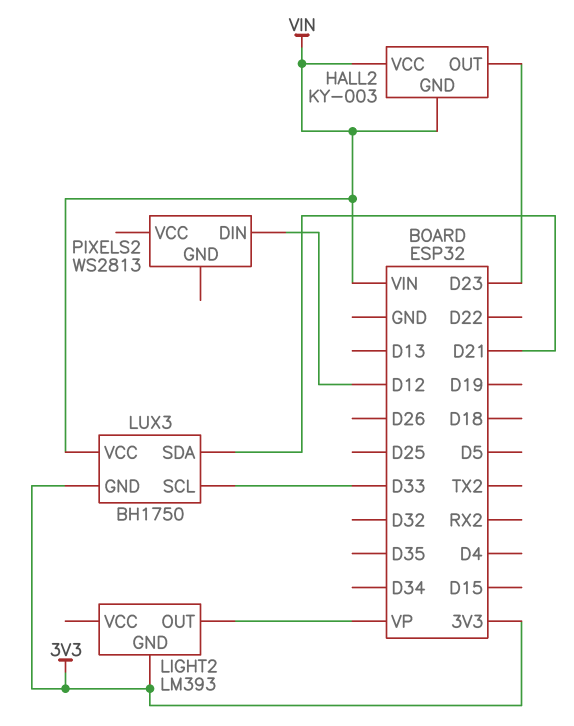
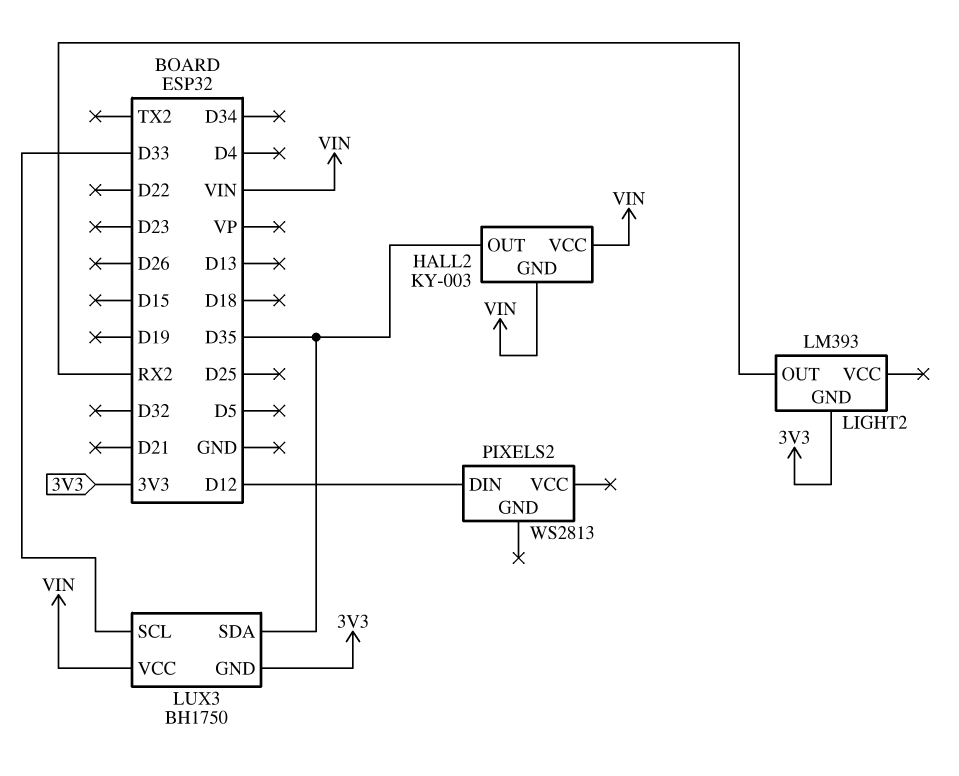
HALL2 pin OUT: D23 -> D35
LIGHT2 pin OUT: VP -> RX2
LUX3 pin SDA: D21 -> D35

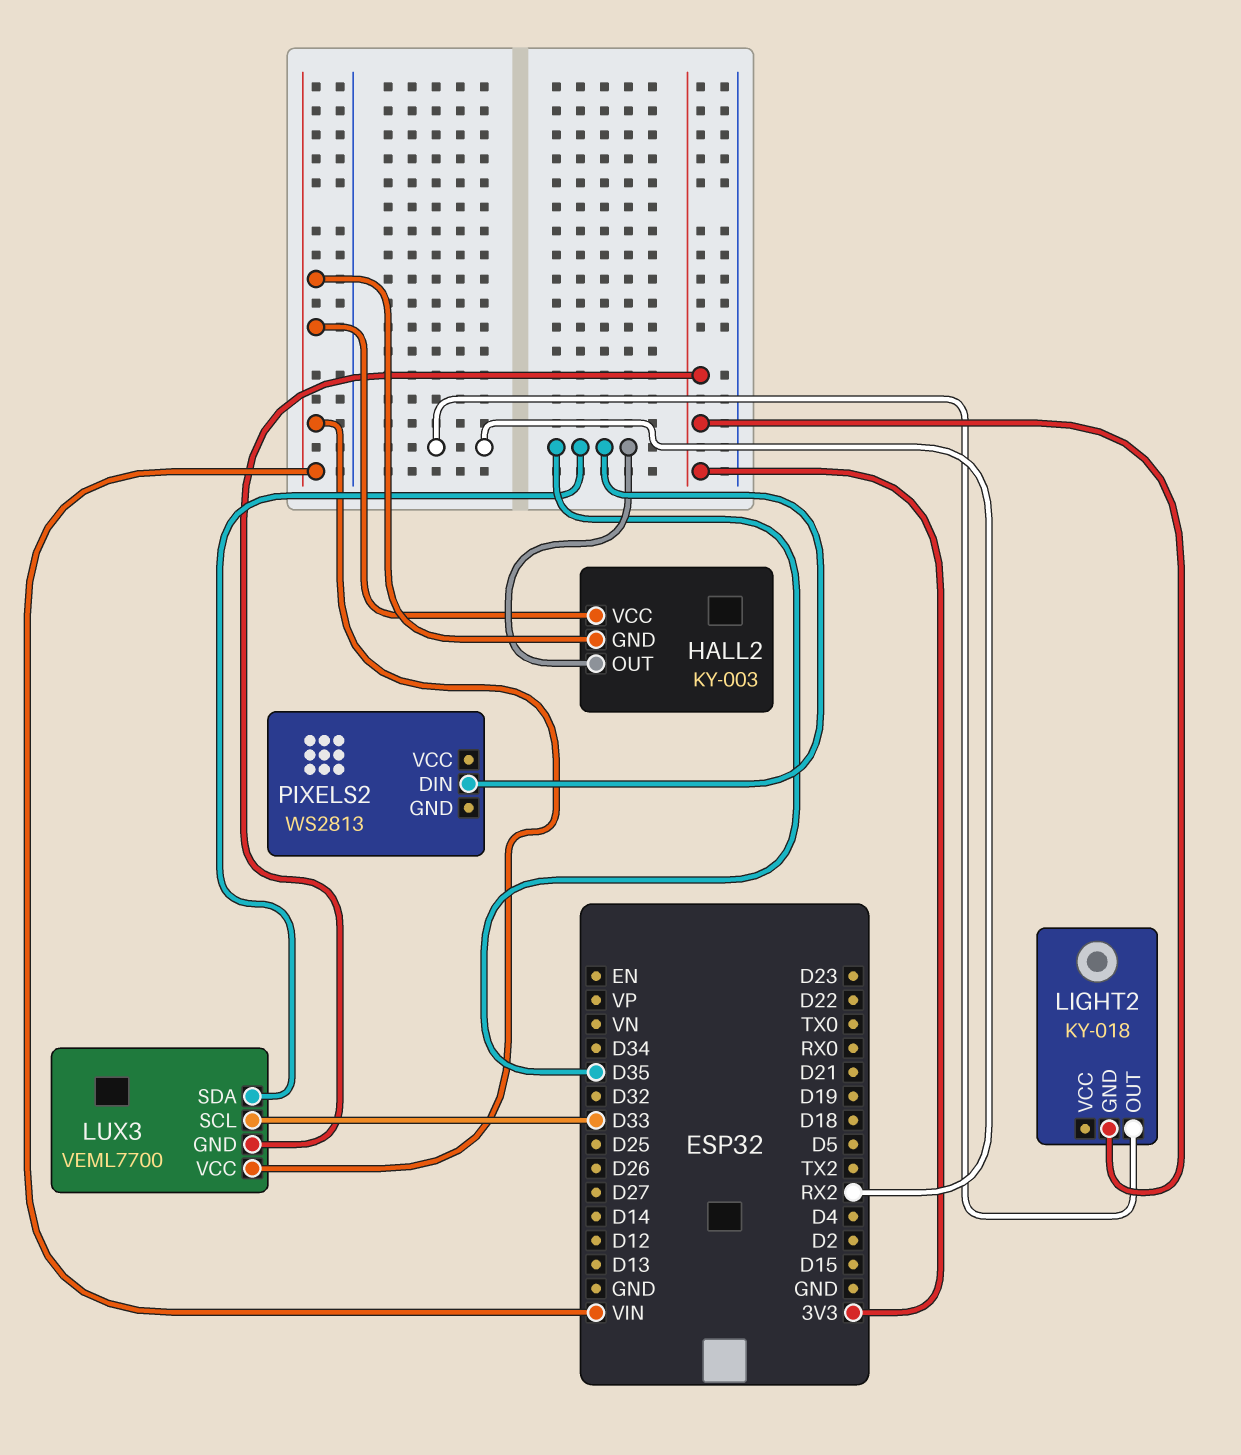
LIGHT2: LM393 -> KY-018
LUX3: BH1750 -> VEML7700
PIXELS2 pin DIN: D12 -> D35

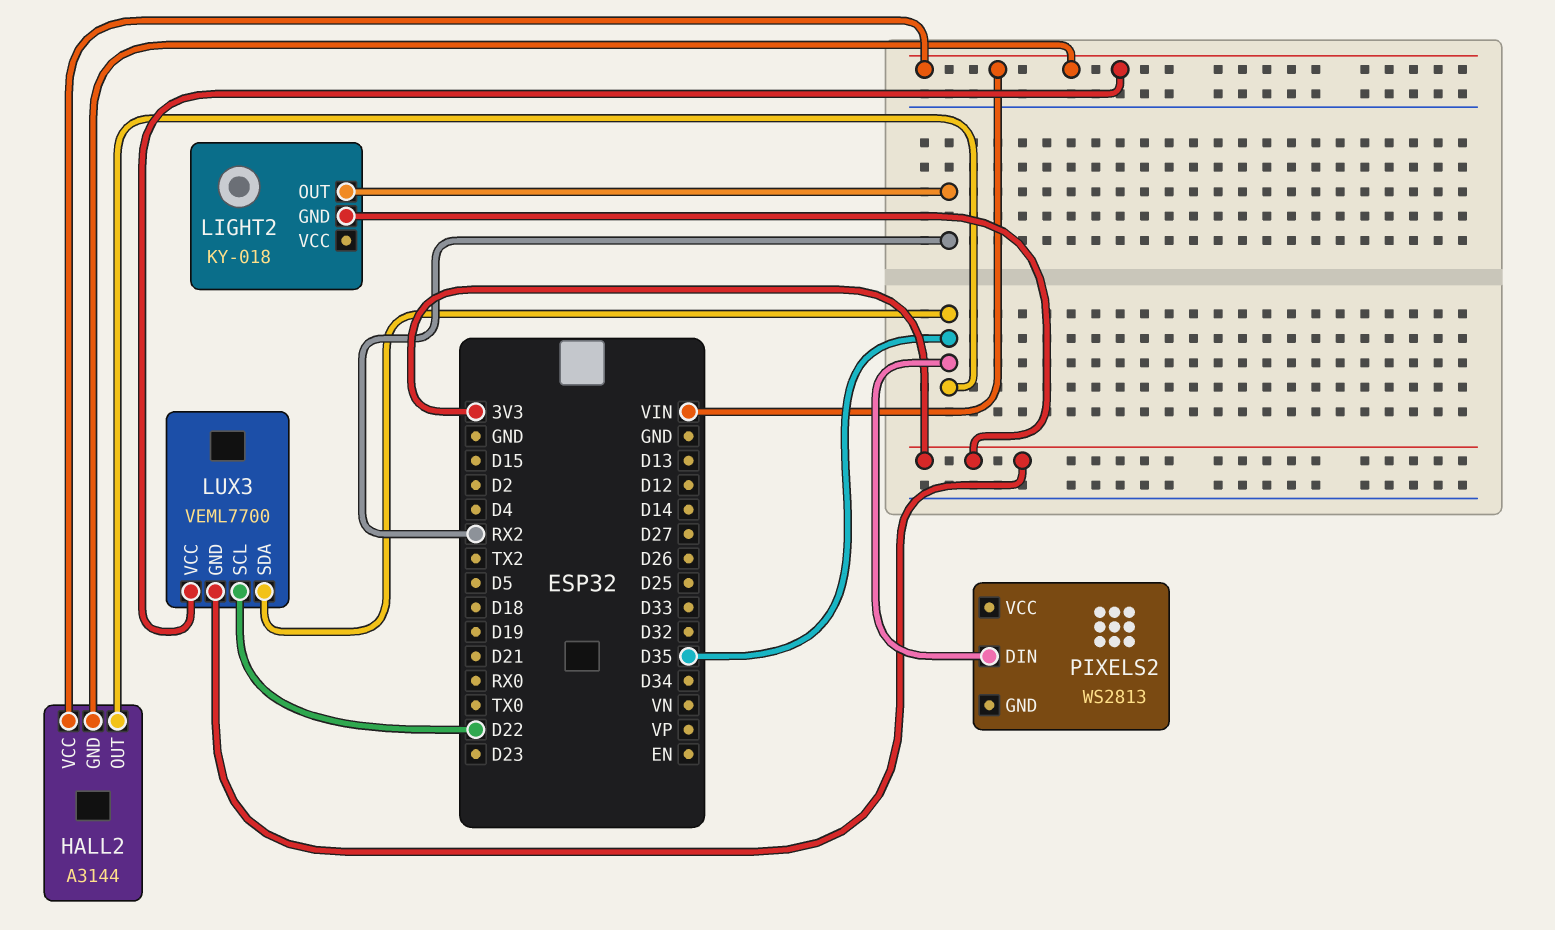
HALL2: KY-003 -> A3144
LUX3 pin SCL: D33 -> D22

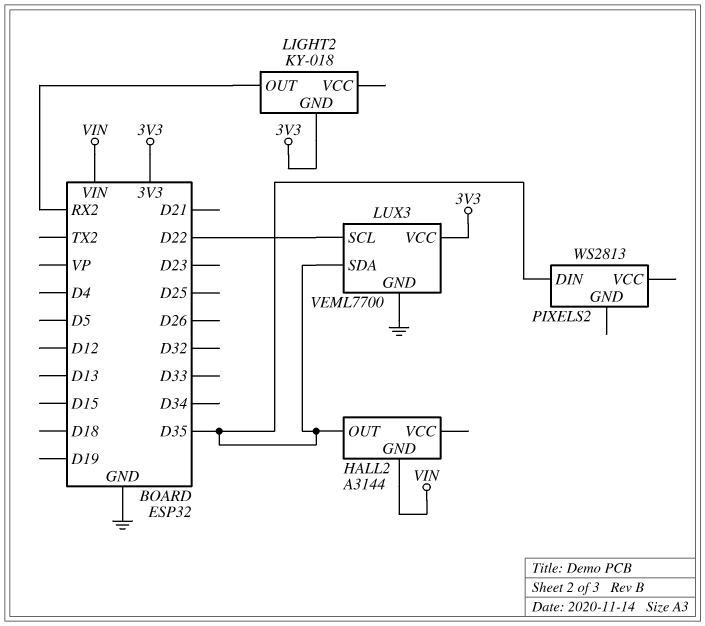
HALL2 pin VCC: VIN -> none
LUX3 pin GND: 3V3 -> GND
LUX3 pin VCC: VIN -> 3V3

